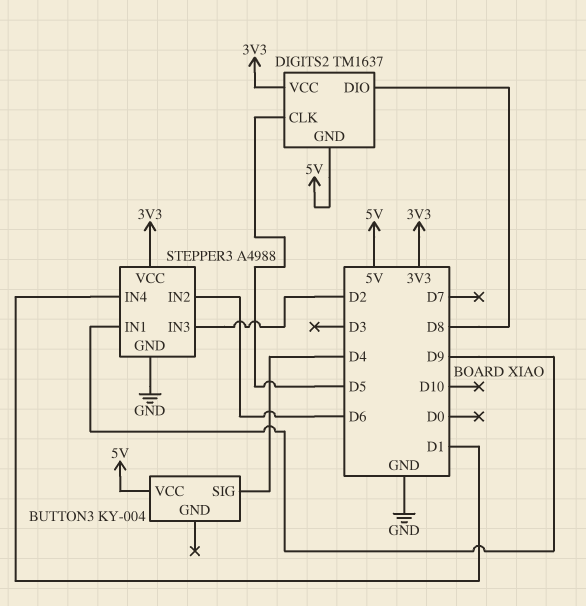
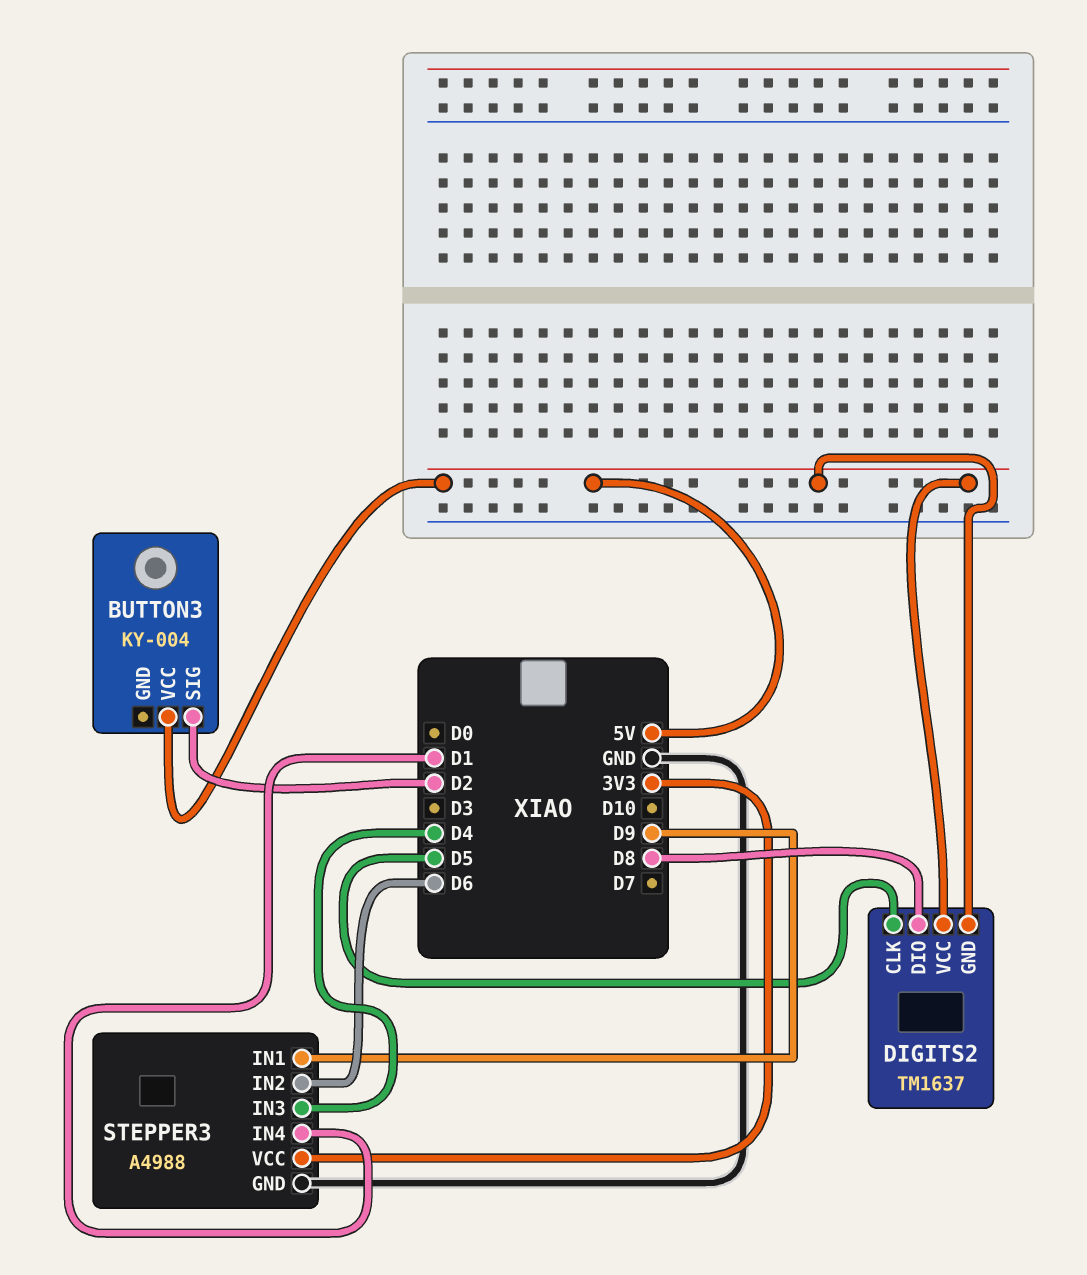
BUTTON3 pin SIG: D4 -> D2
DIGITS2 pin VCC: 3V3 -> 5V
STEPPER3 pin IN3: D2 -> D4

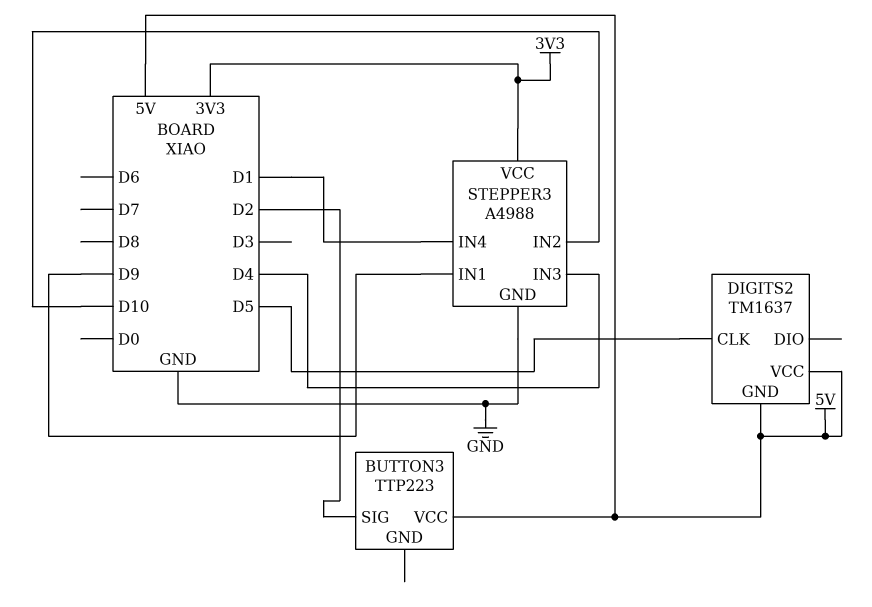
BUTTON3: KY-004 -> TTP223
DIGITS2 pin DIO: D8 -> none
STEPPER3 pin IN2: D6 -> D10

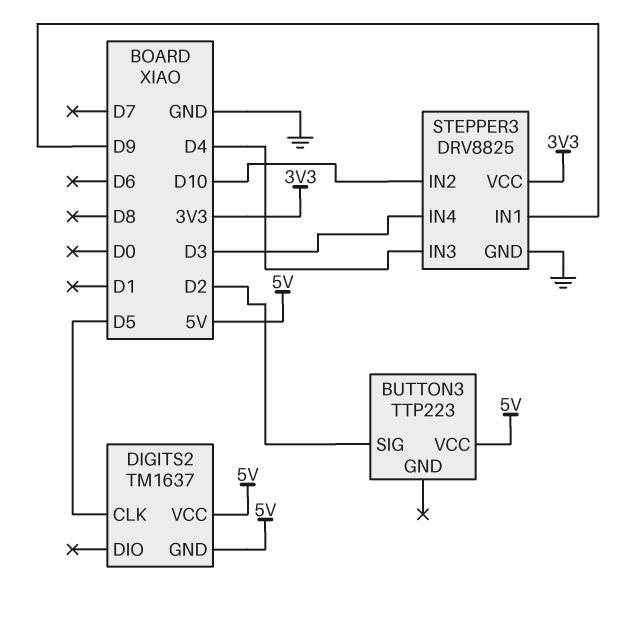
STEPPER3: A4988 -> DRV8825
STEPPER3 pin IN4: D1 -> D3

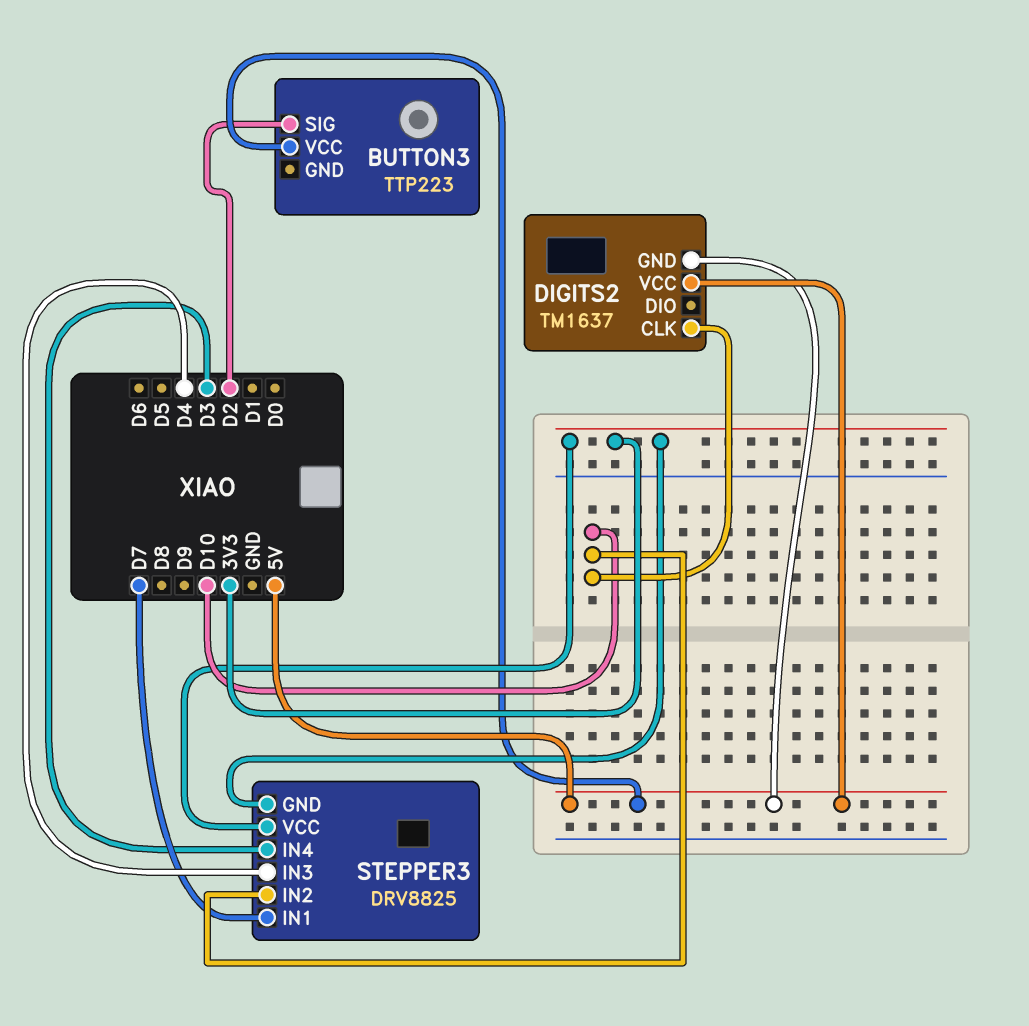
DIGITS2 pin CLK: D5 -> D10
STEPPER3 pin GND: GND -> 3V3
STEPPER3 pin IN1: D9 -> D7

